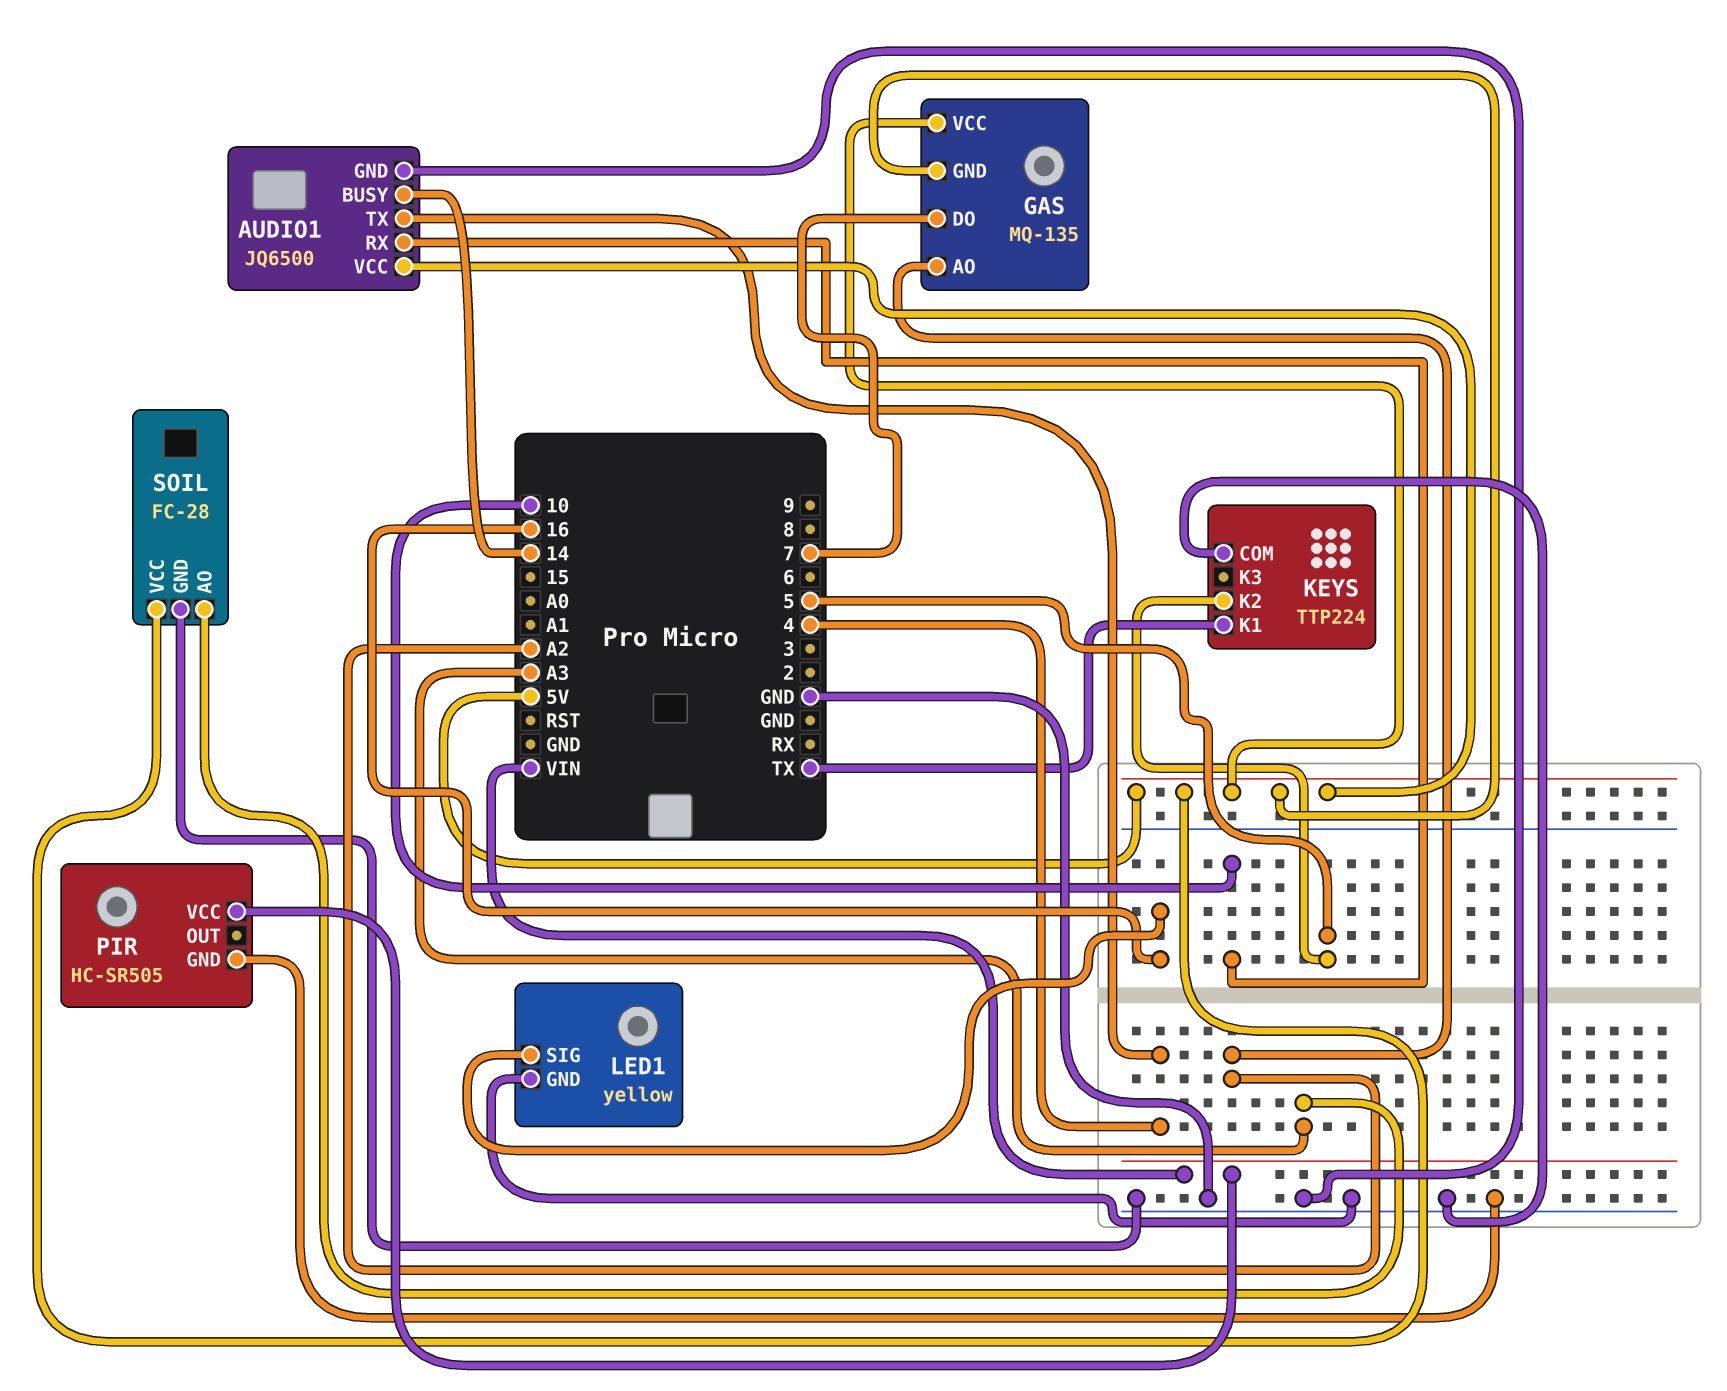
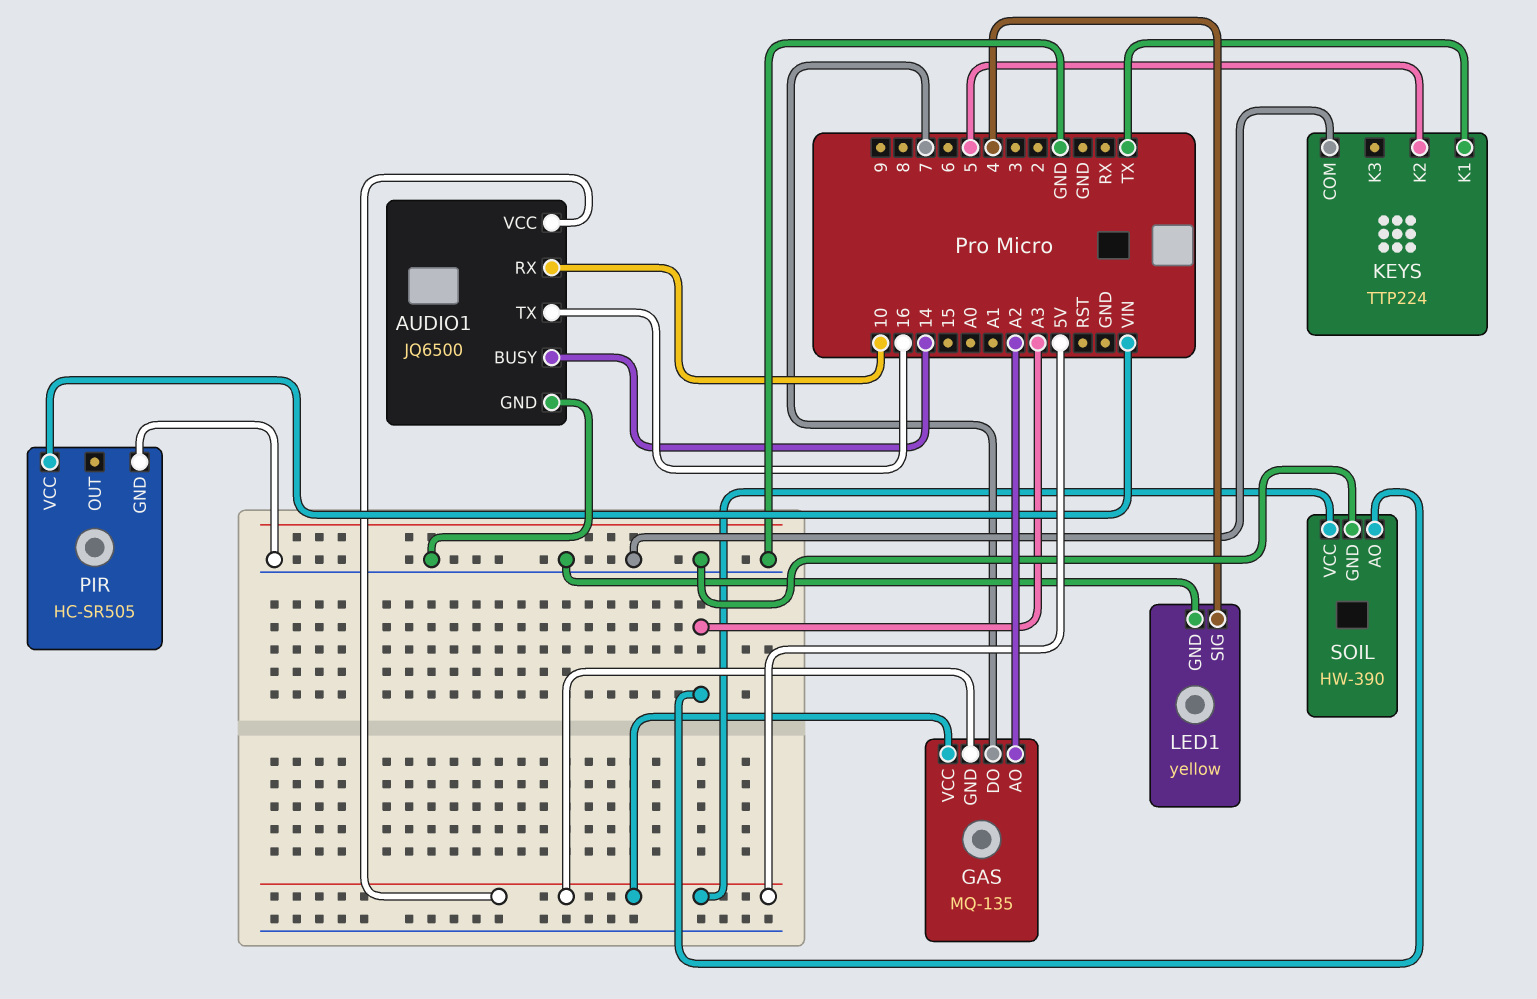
AUDIO1 pin TX: 4 -> 16
LED1 pin SIG: 16 -> 4
SOIL: FC-28 -> HW-390

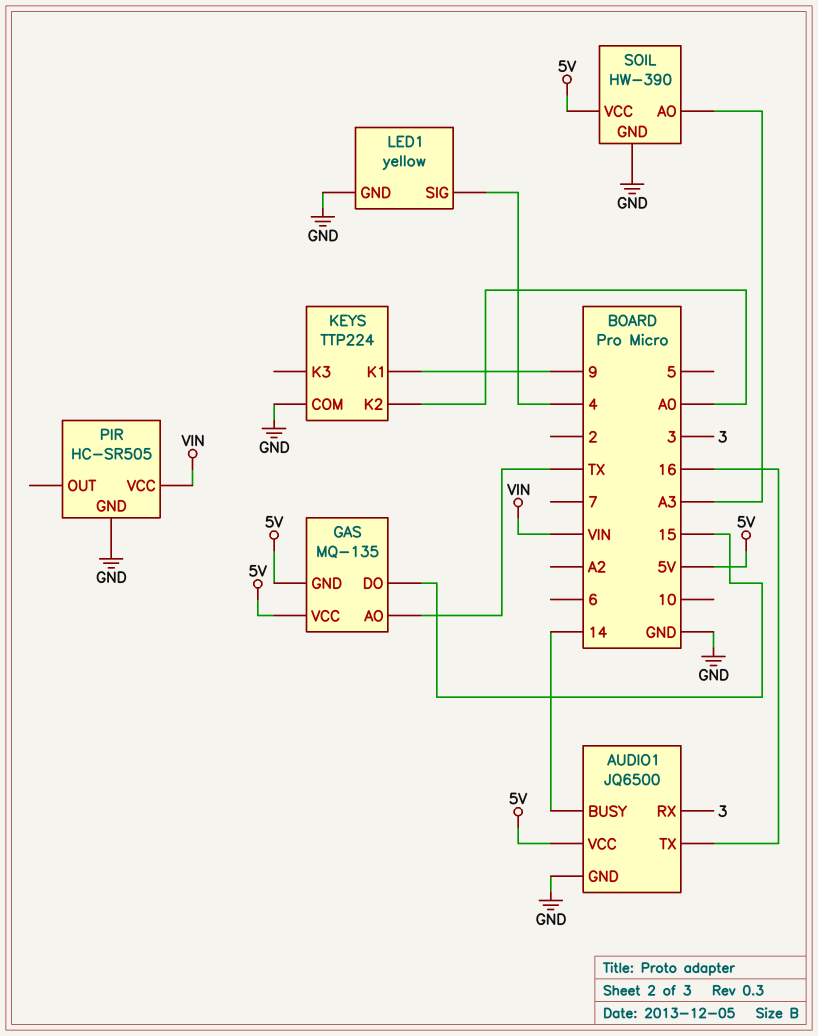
AUDIO1 pin RX: 10 -> 3
GAS pin AO: A2 -> TX
GAS pin DO: 7 -> 15
KEYS pin K1: TX -> 9
KEYS pin K2: 5 -> A0

